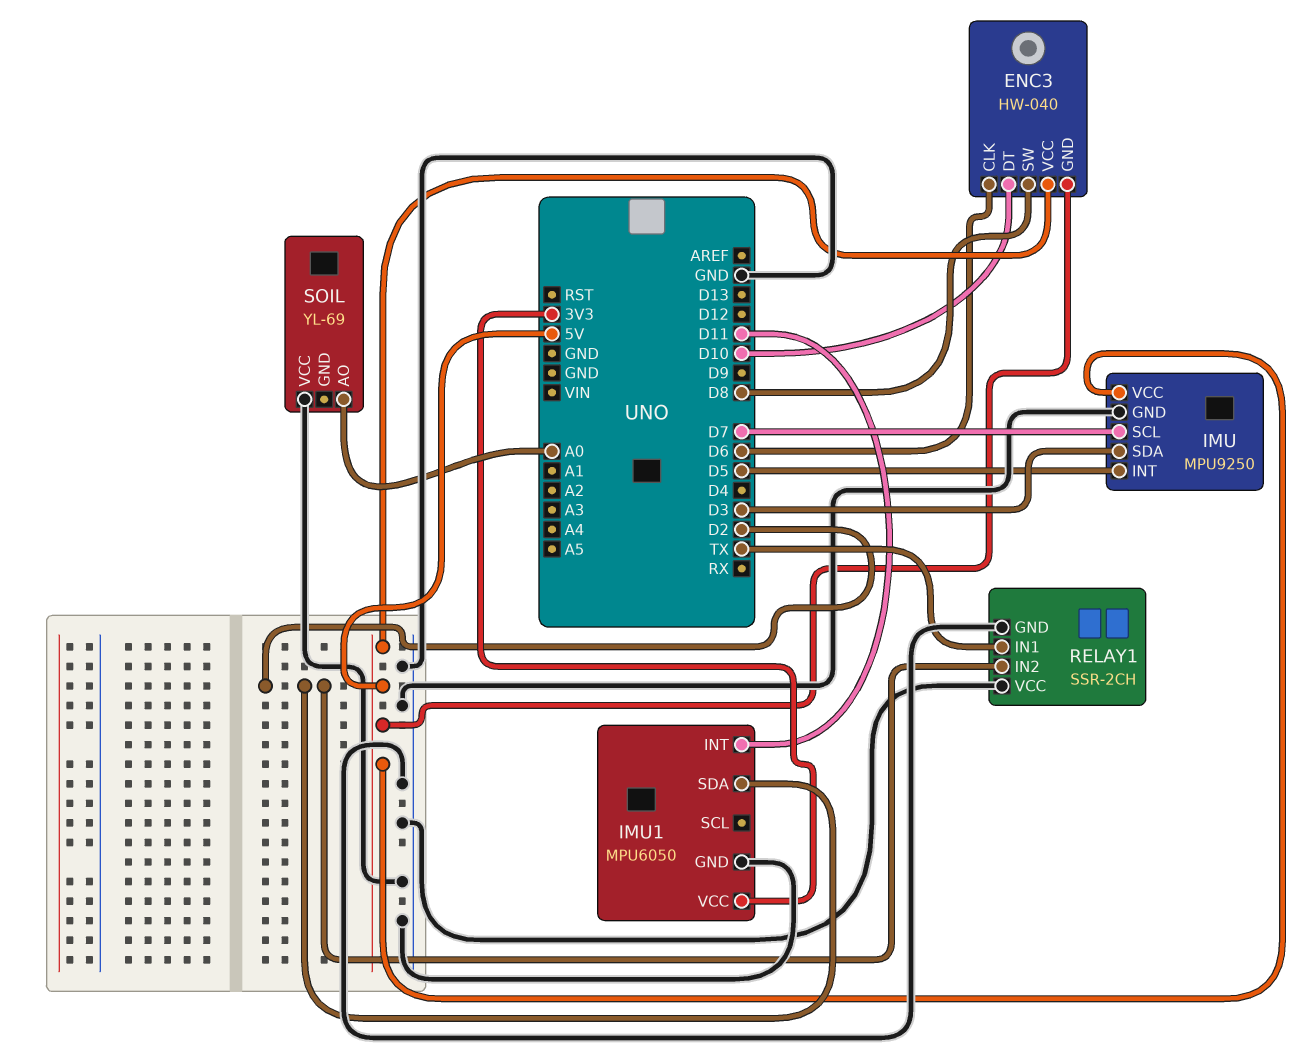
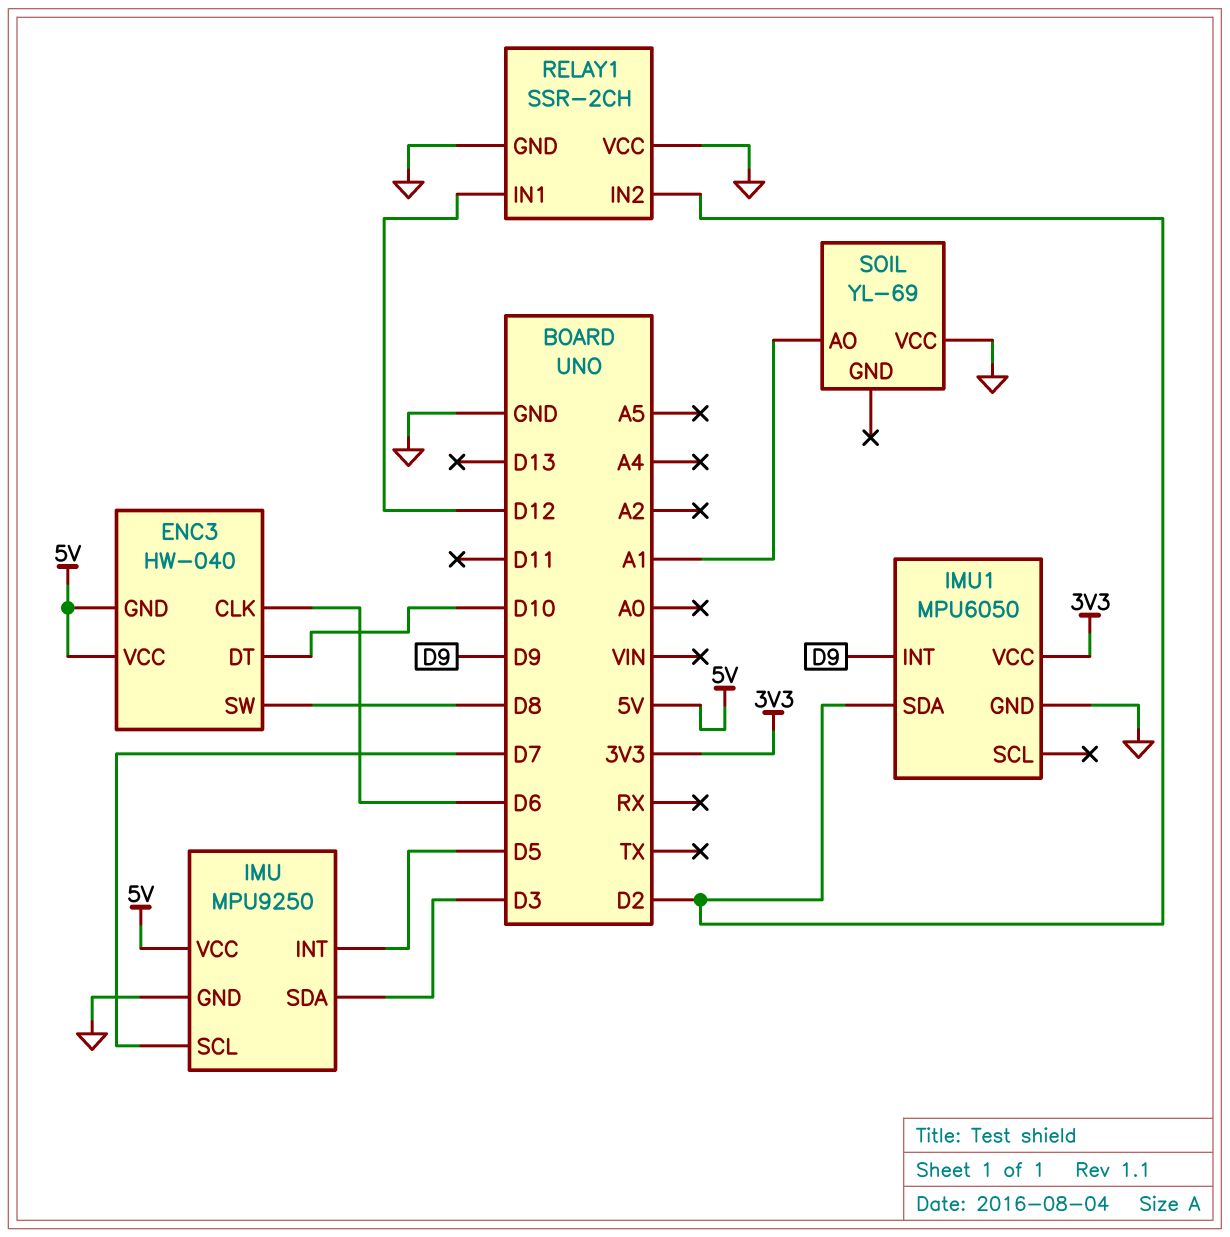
IMU1 pin INT: D11 -> D9
RELAY1 pin IN1: TX -> D12
SOIL pin AO: A0 -> A1

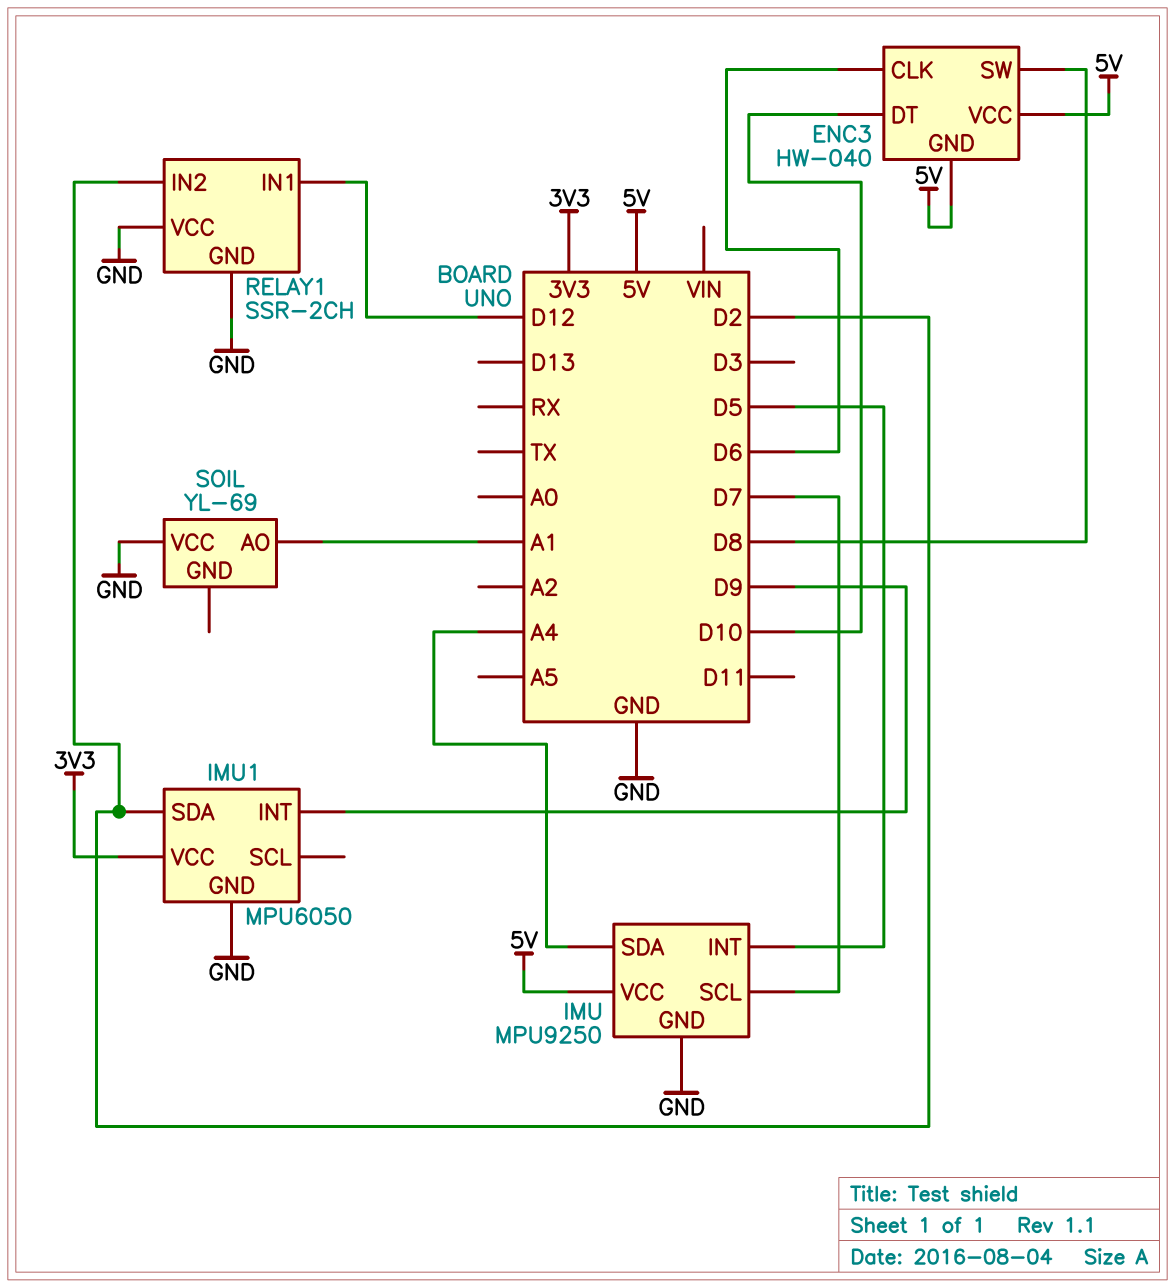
IMU pin SDA: D3 -> A4

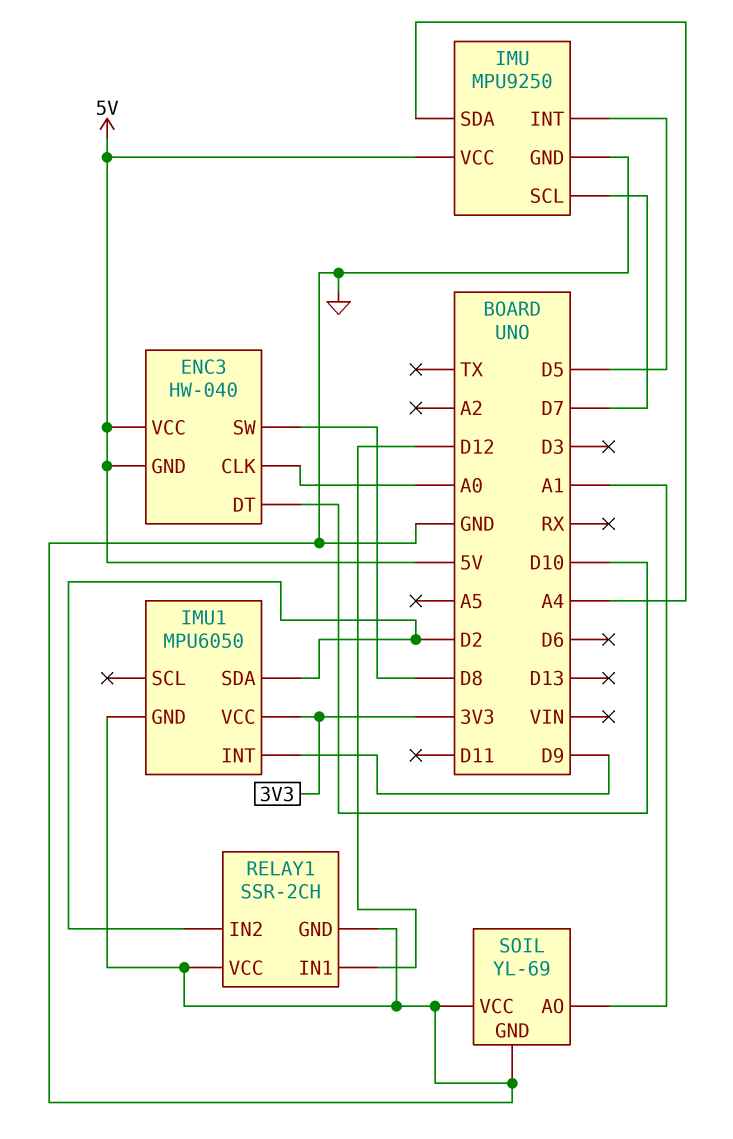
ENC3 pin CLK: D6 -> A0
SOIL pin GND: none -> GND

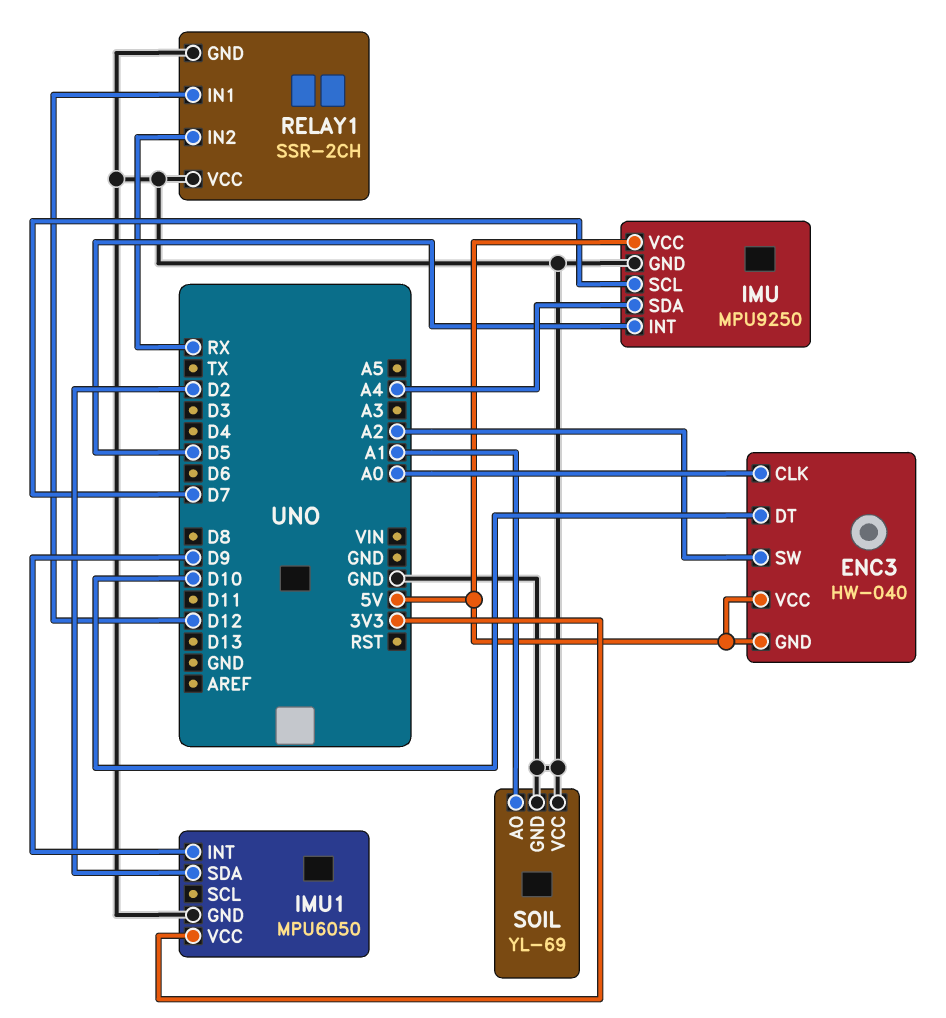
ENC3 pin SW: D8 -> A2
RELAY1 pin IN2: D2 -> RX

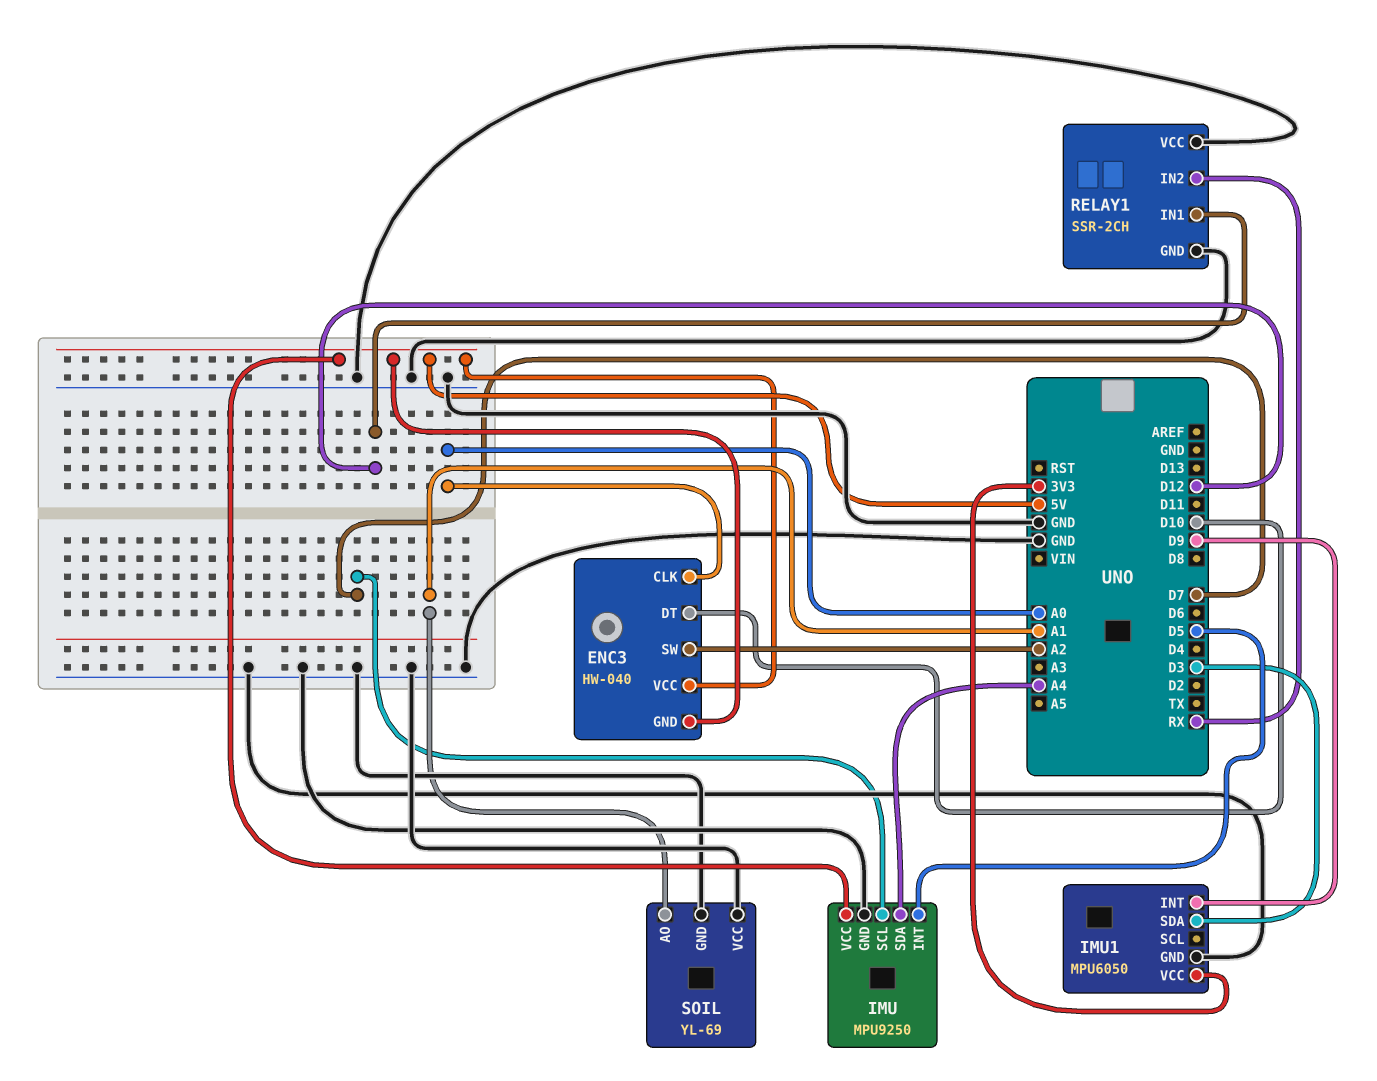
IMU1 pin SDA: D2 -> D3

